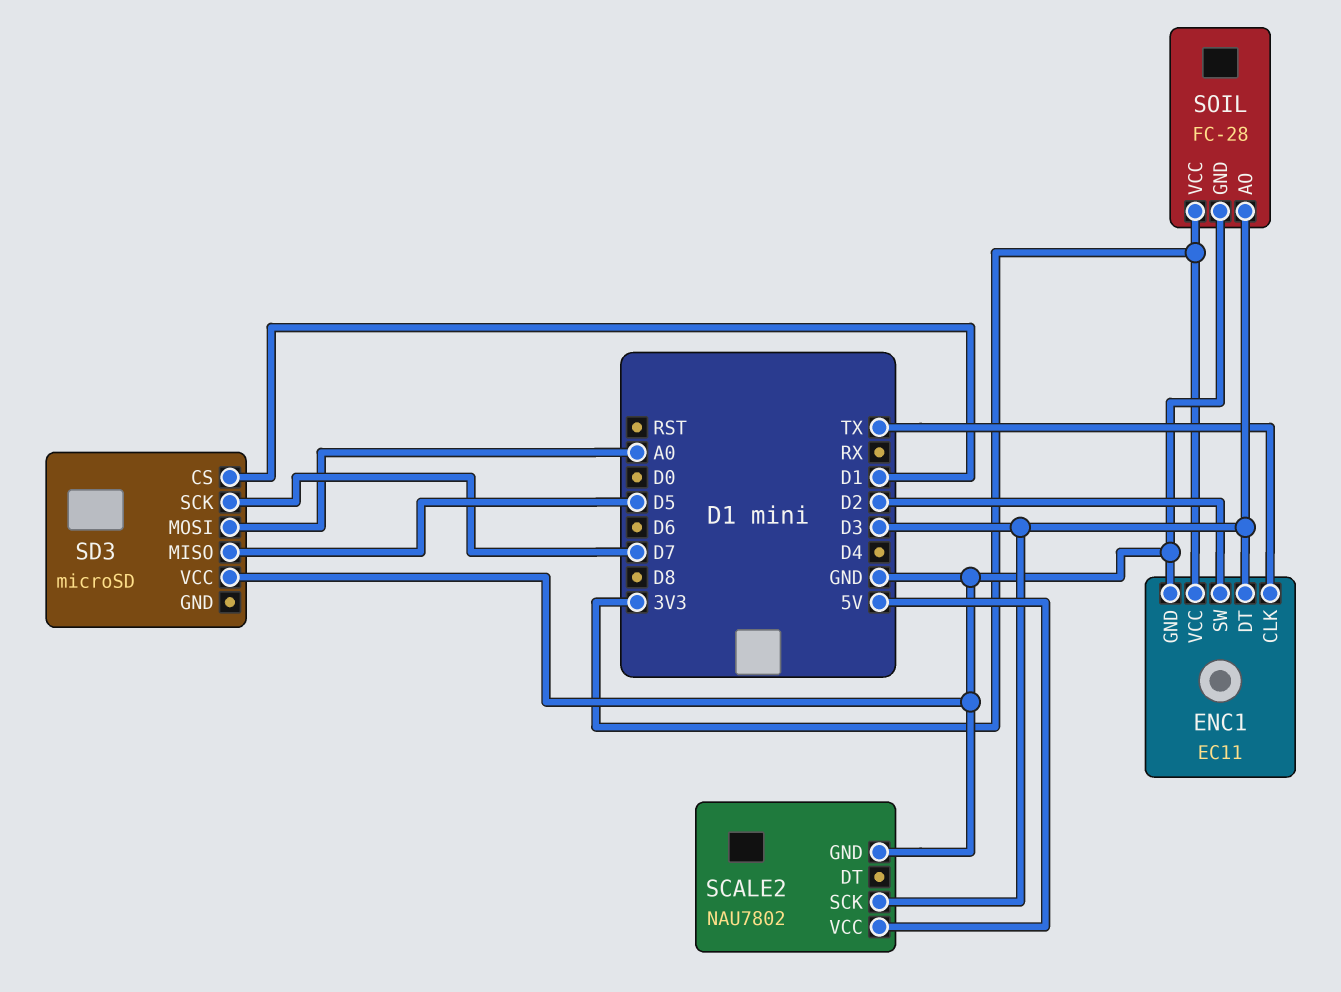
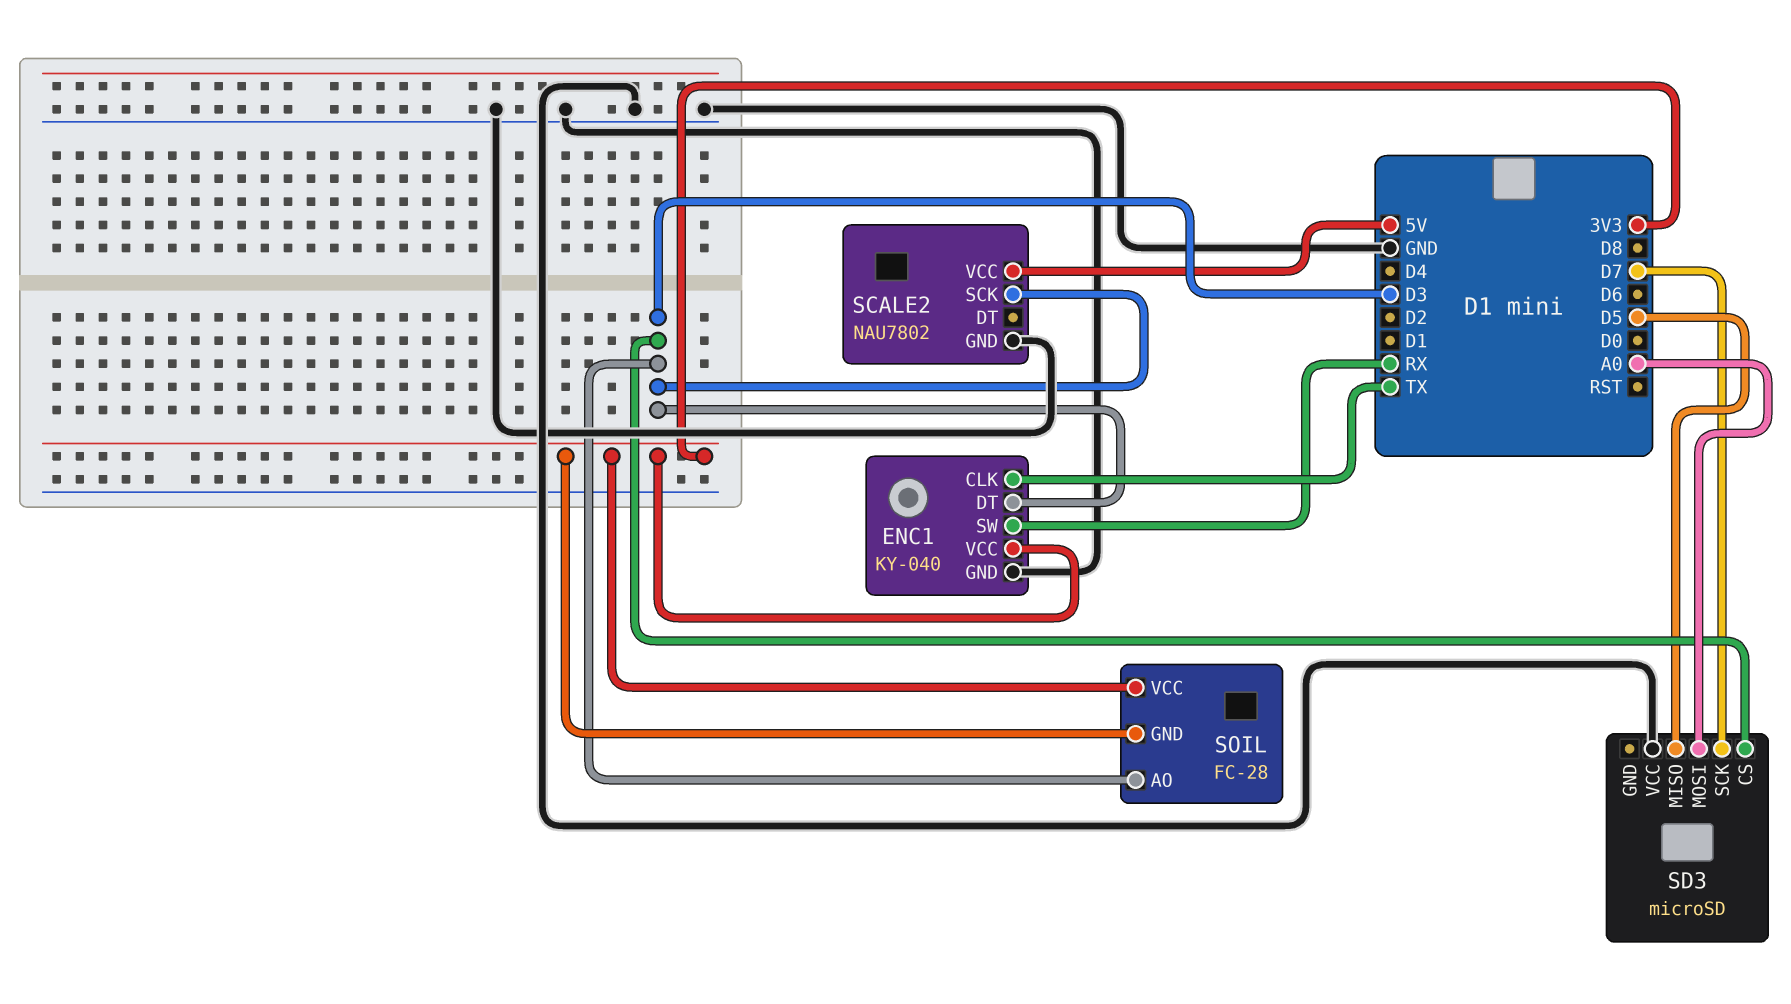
ENC1: EC11 -> KY-040
ENC1 pin SW: D2 -> RX
SD3 pin CS: D1 -> D3
SOIL pin GND: GND -> 3V3

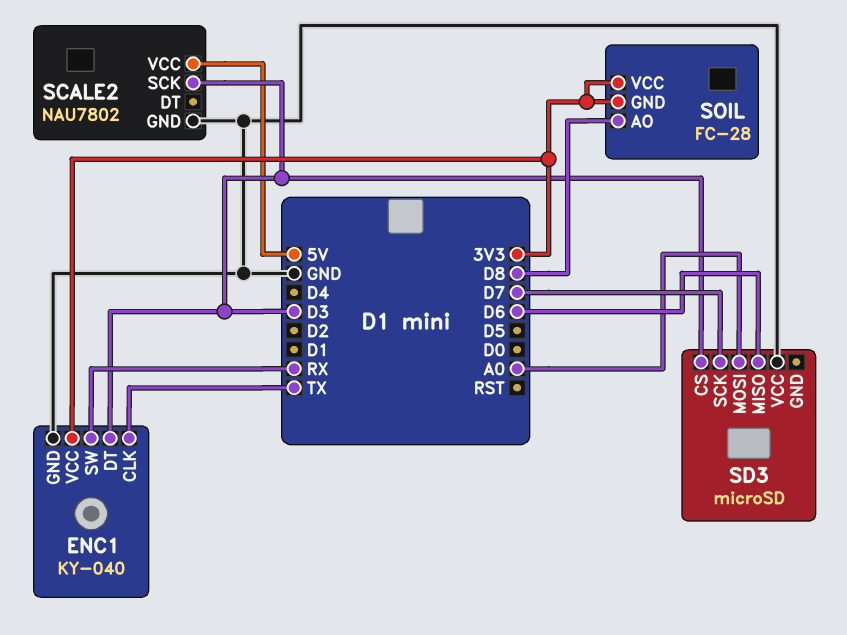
SD3 pin MISO: D5 -> D6
SOIL pin AO: D3 -> D8

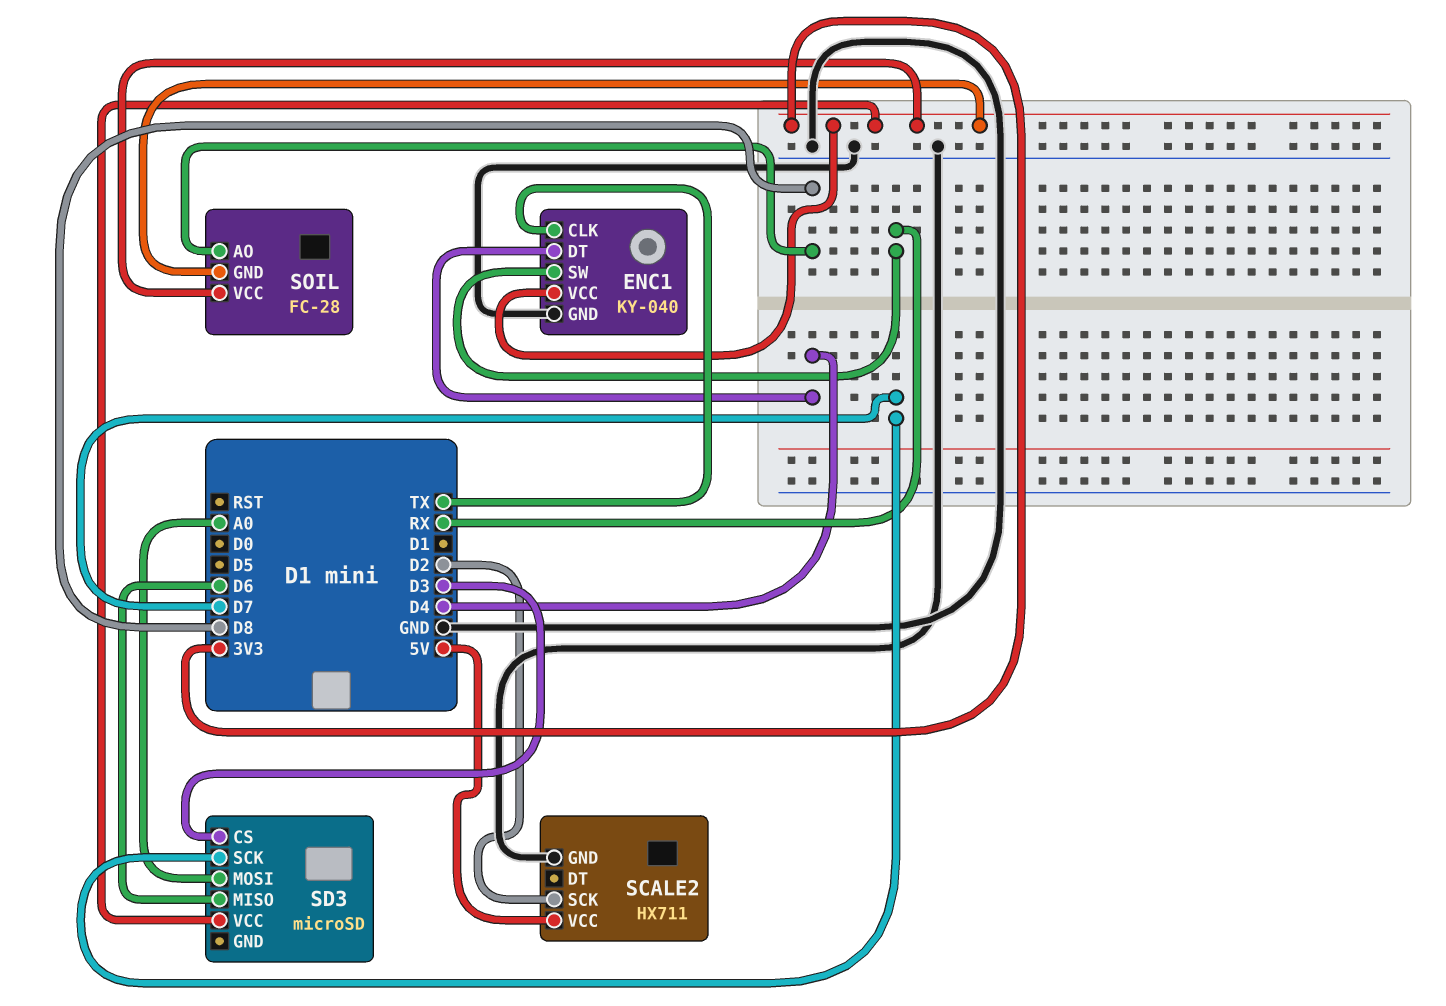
ENC1 pin DT: D3 -> D4
SCALE2: NAU7802 -> HX711
SCALE2 pin SCK: D3 -> D2
SD3 pin VCC: GND -> 3V3

